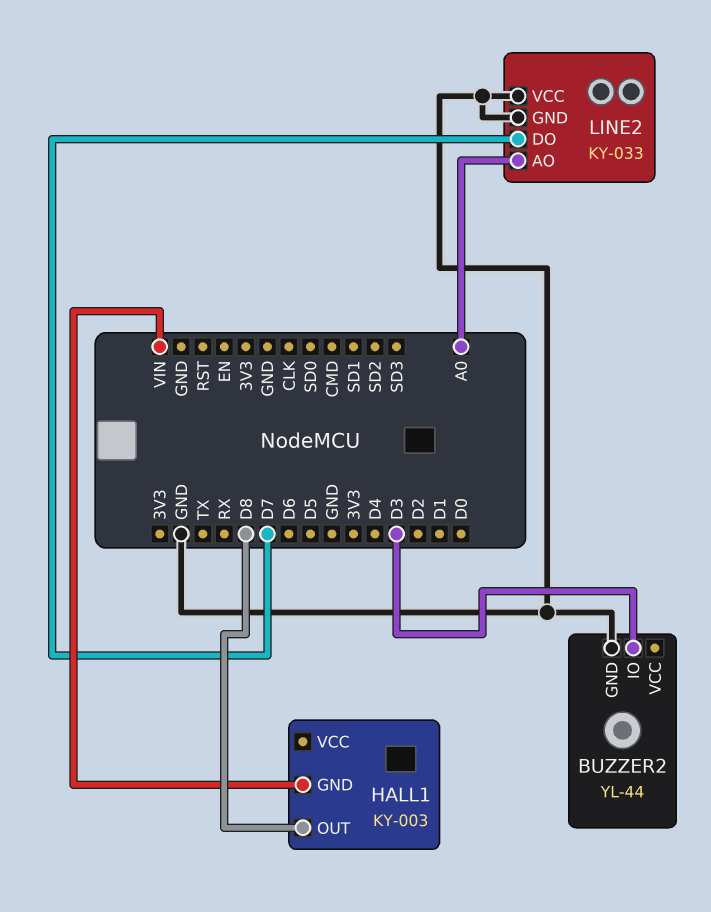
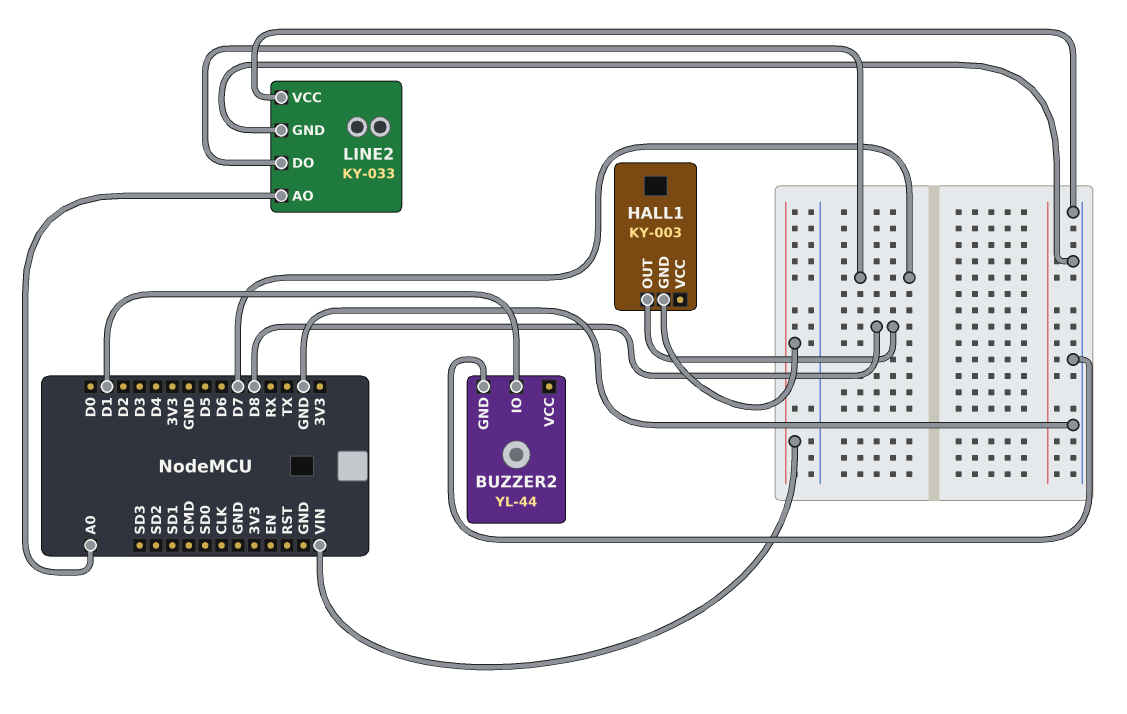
BUZZER2 pin IO: D3 -> D1

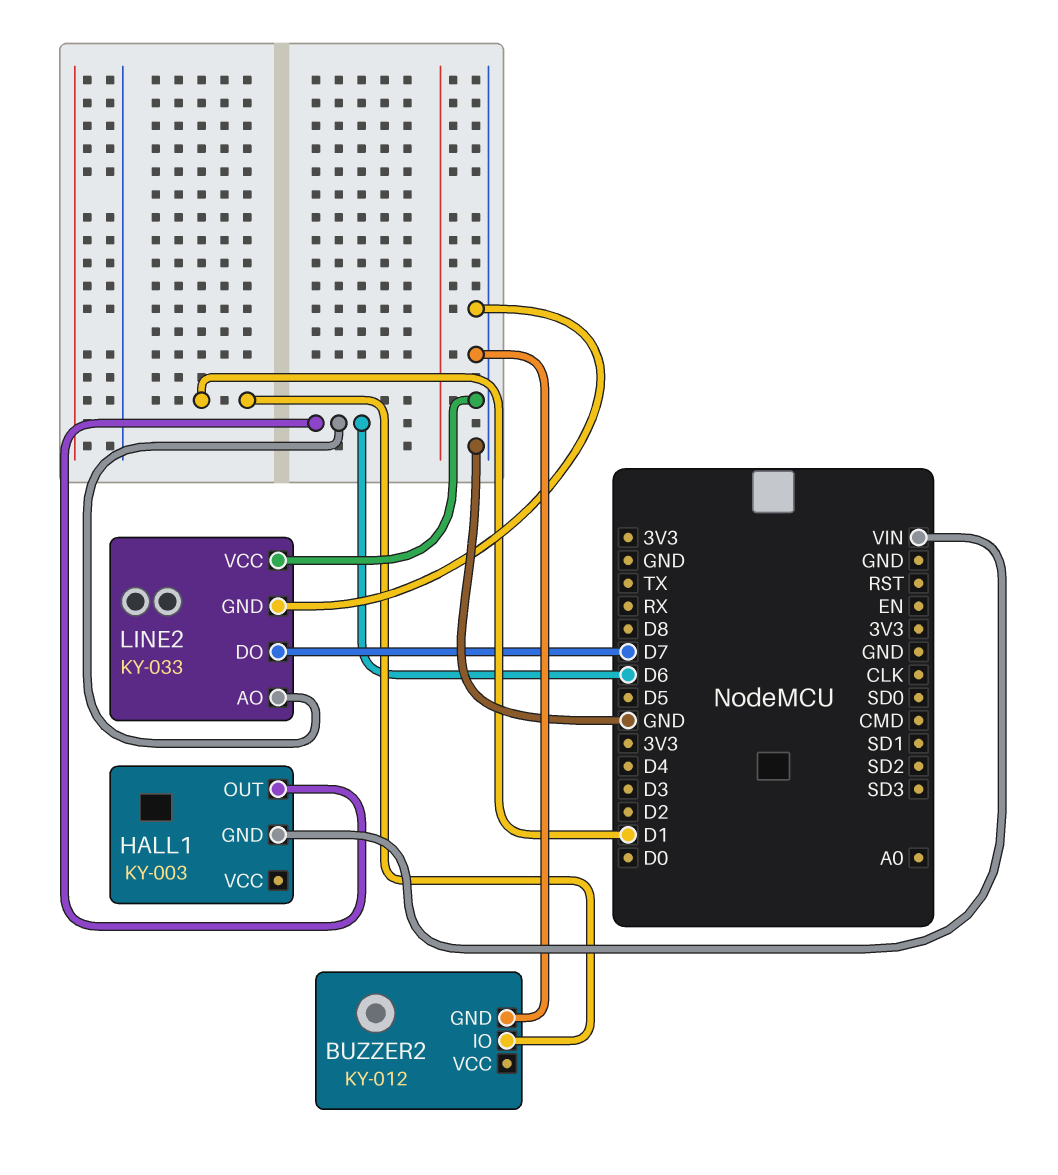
BUZZER2: YL-44 -> KY-012
HALL1 pin OUT: D8 -> D6
LINE2 pin AO: A0 -> D6

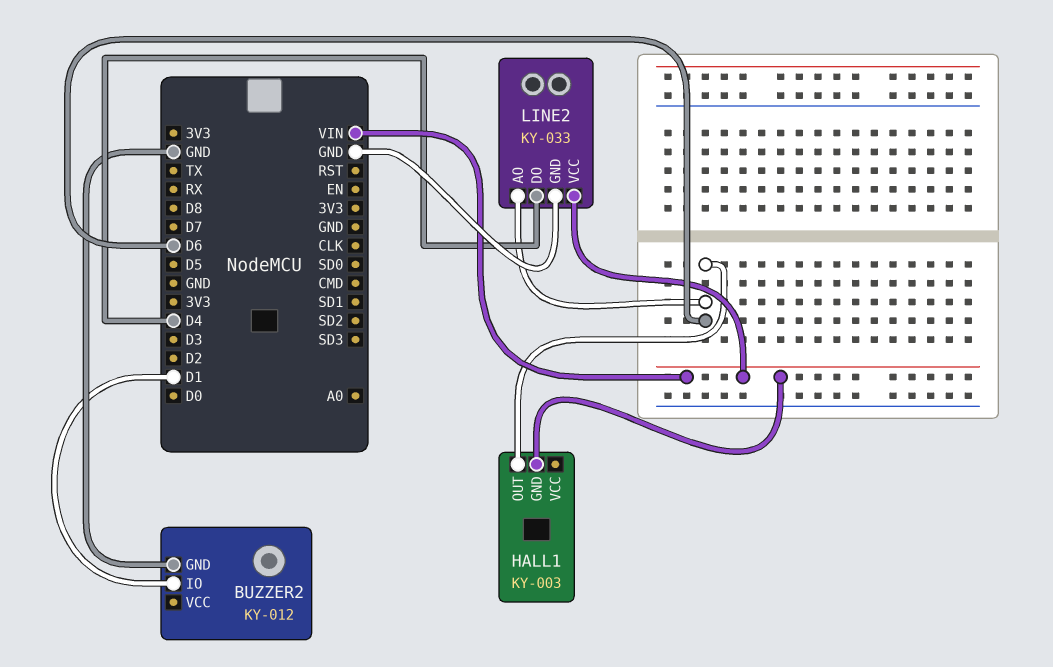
LINE2 pin DO: D7 -> D4
LINE2 pin VCC: GND -> VIN

